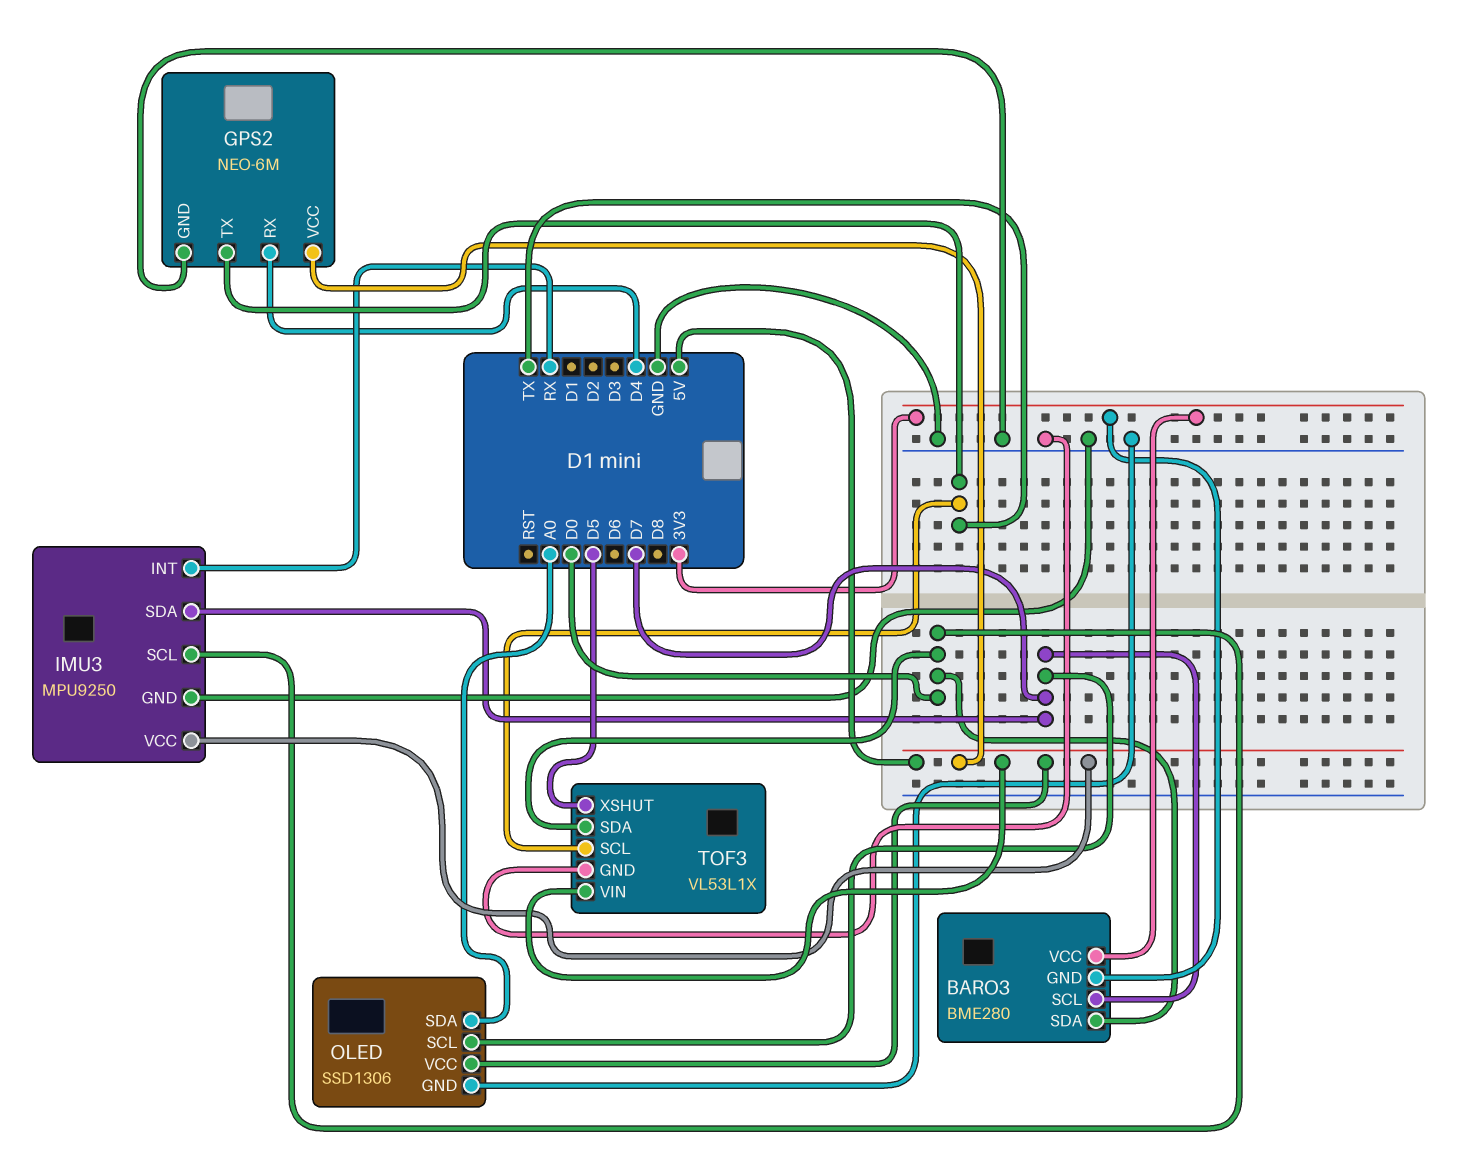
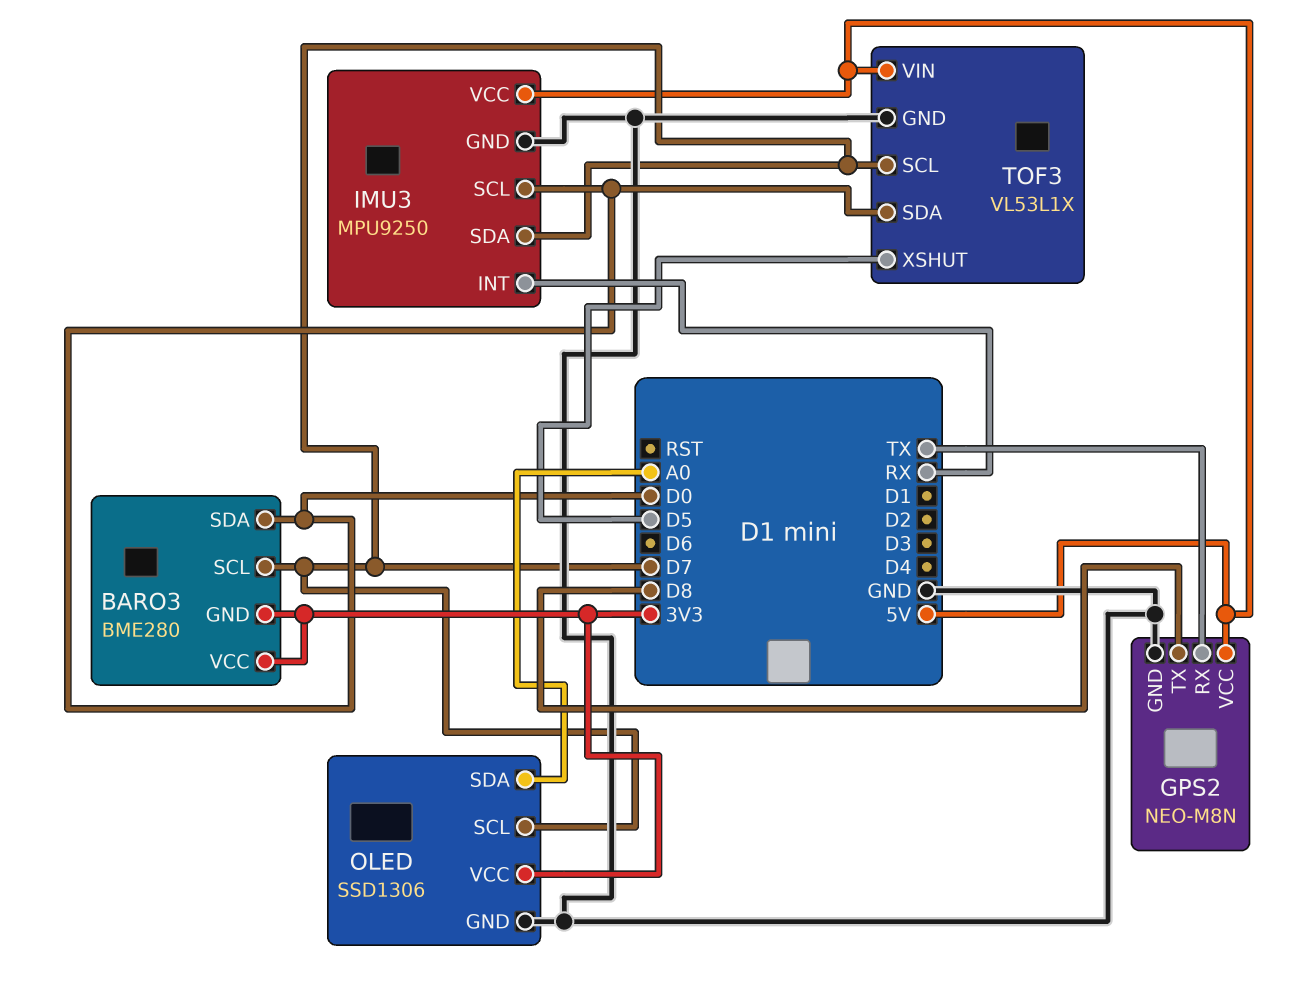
GPS2: NEO-6M -> NEO-M8N
GPS2 pin RX: D4 -> TX
GPS2 pin TX: TX -> D8
OLED pin VCC: 5V -> 3V3
TOF3 pin SCL: TX -> D7

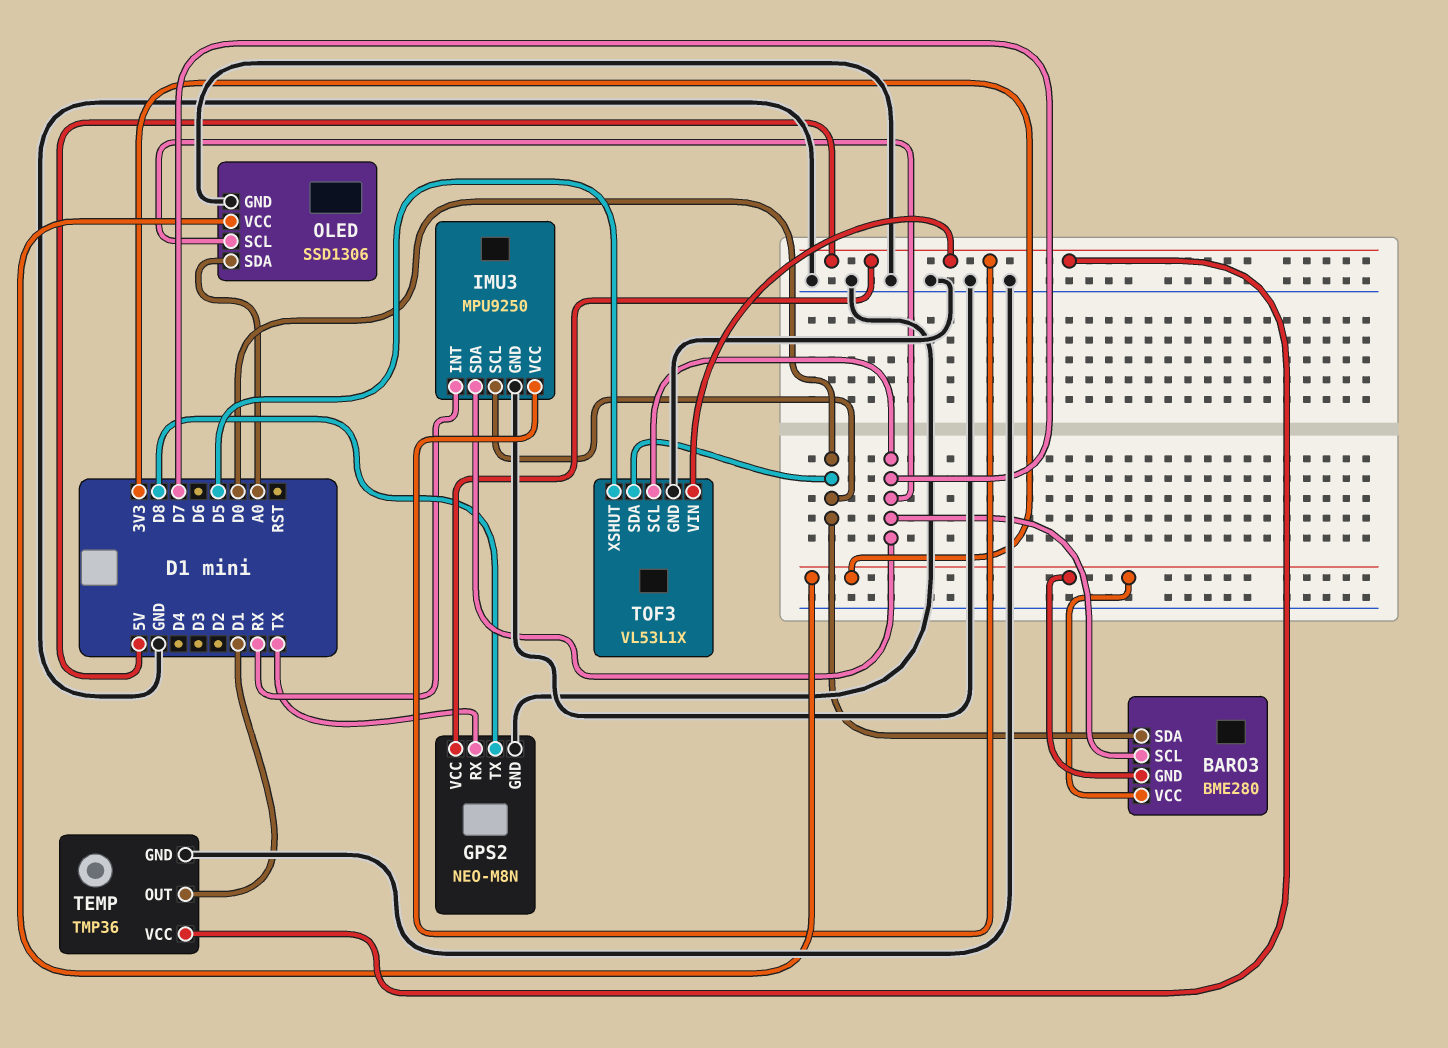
TEMP: none -> TMP36
TEMP pin GND: none -> GND
TEMP pin OUT: none -> D1
TEMP pin VCC: none -> 5V

